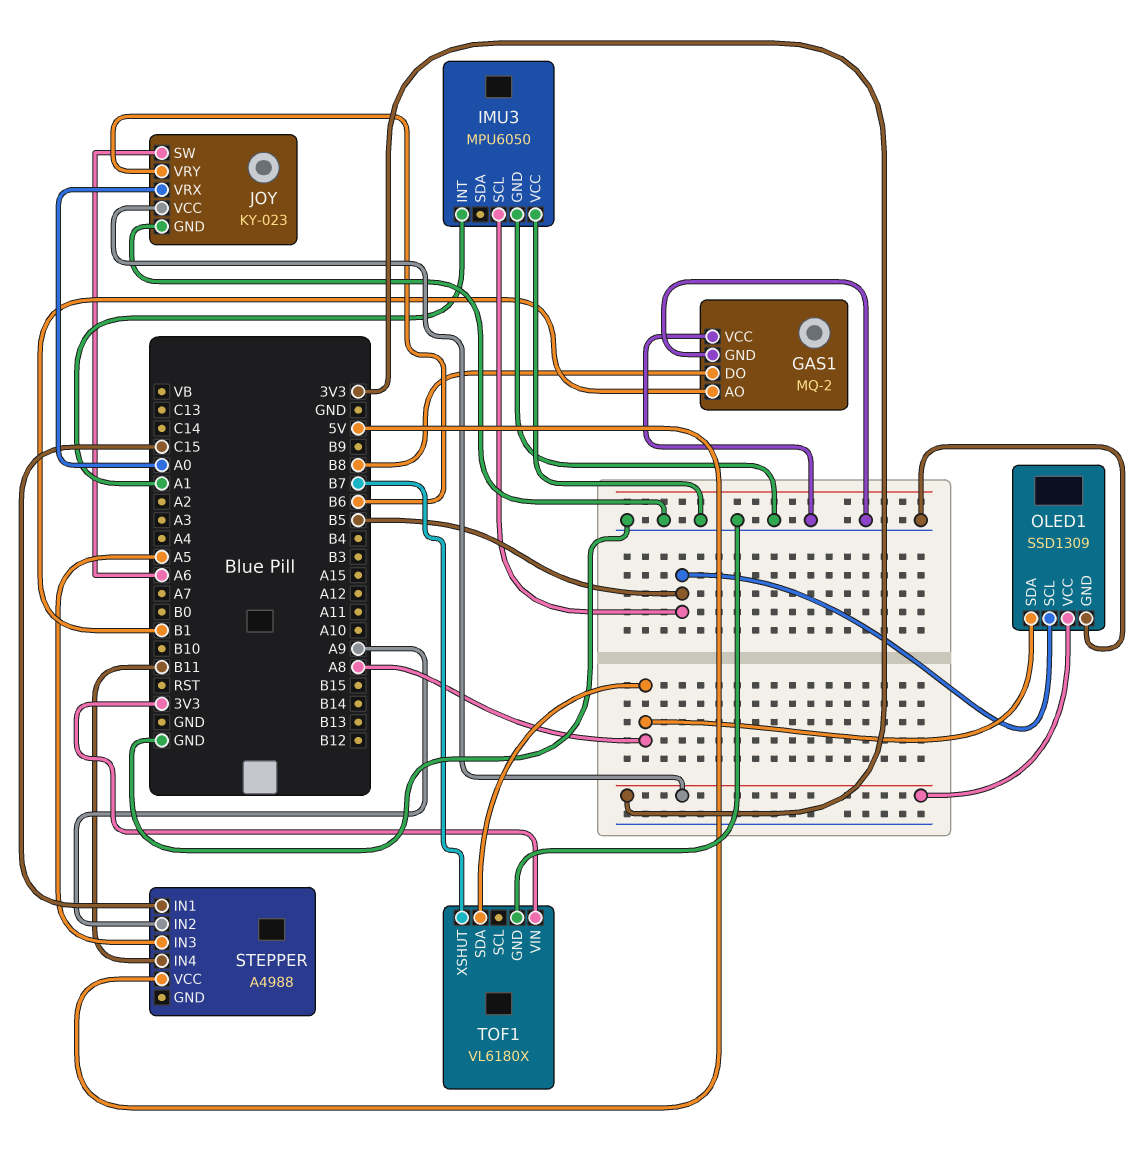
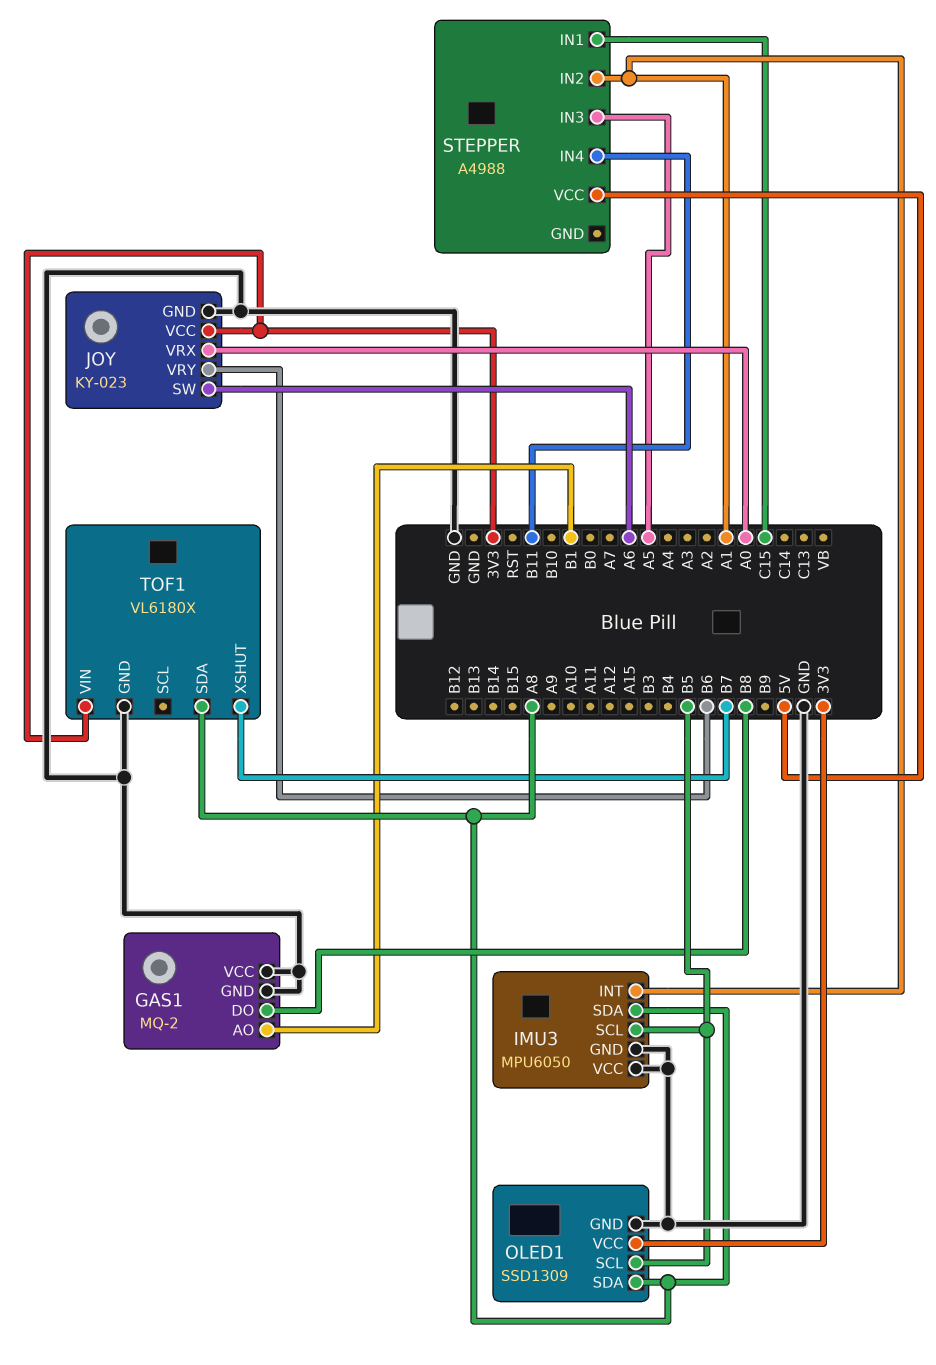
IMU3 pin SDA: none -> A8
STEPPER pin IN2: A9 -> A1

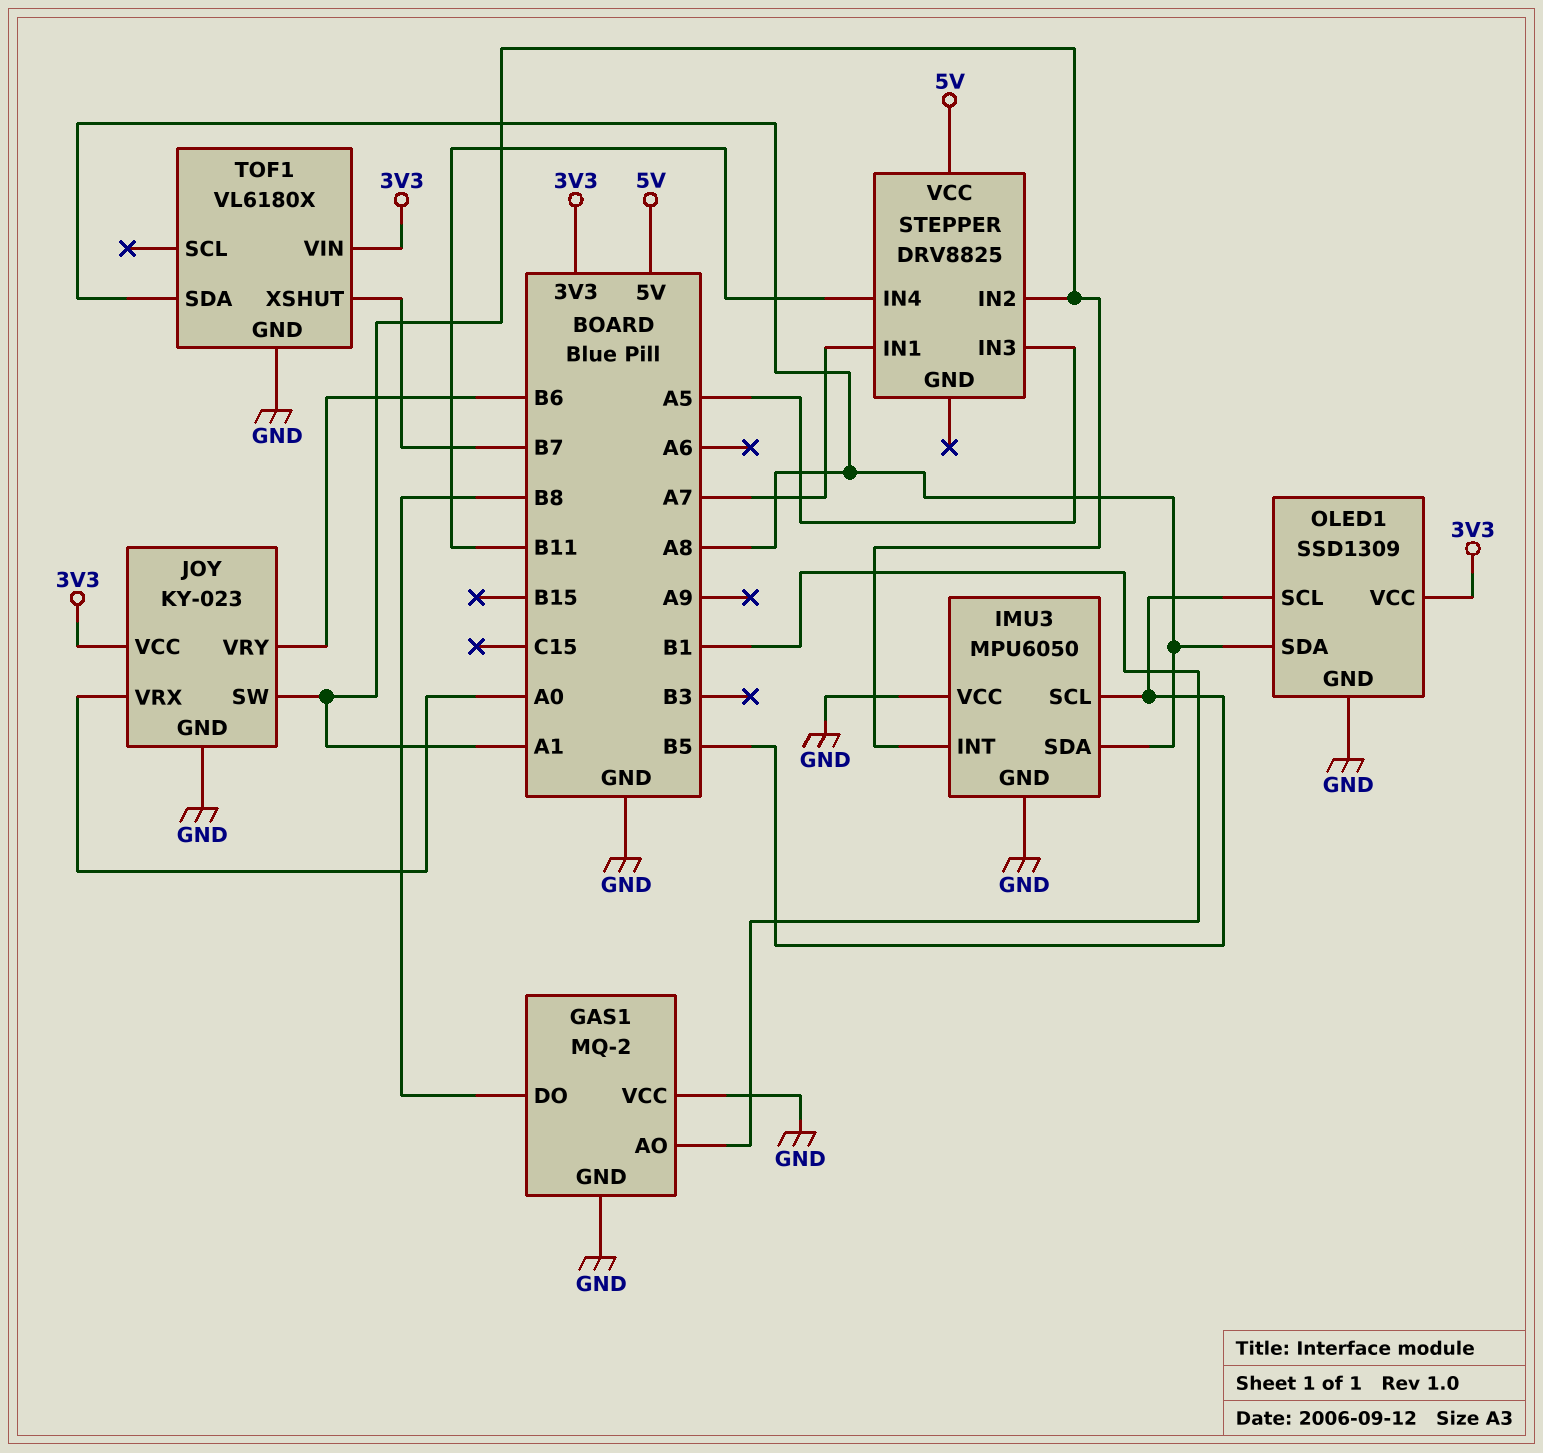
JOY pin SW: A6 -> A1
STEPPER: A4988 -> DRV8825
STEPPER pin IN1: C15 -> A7

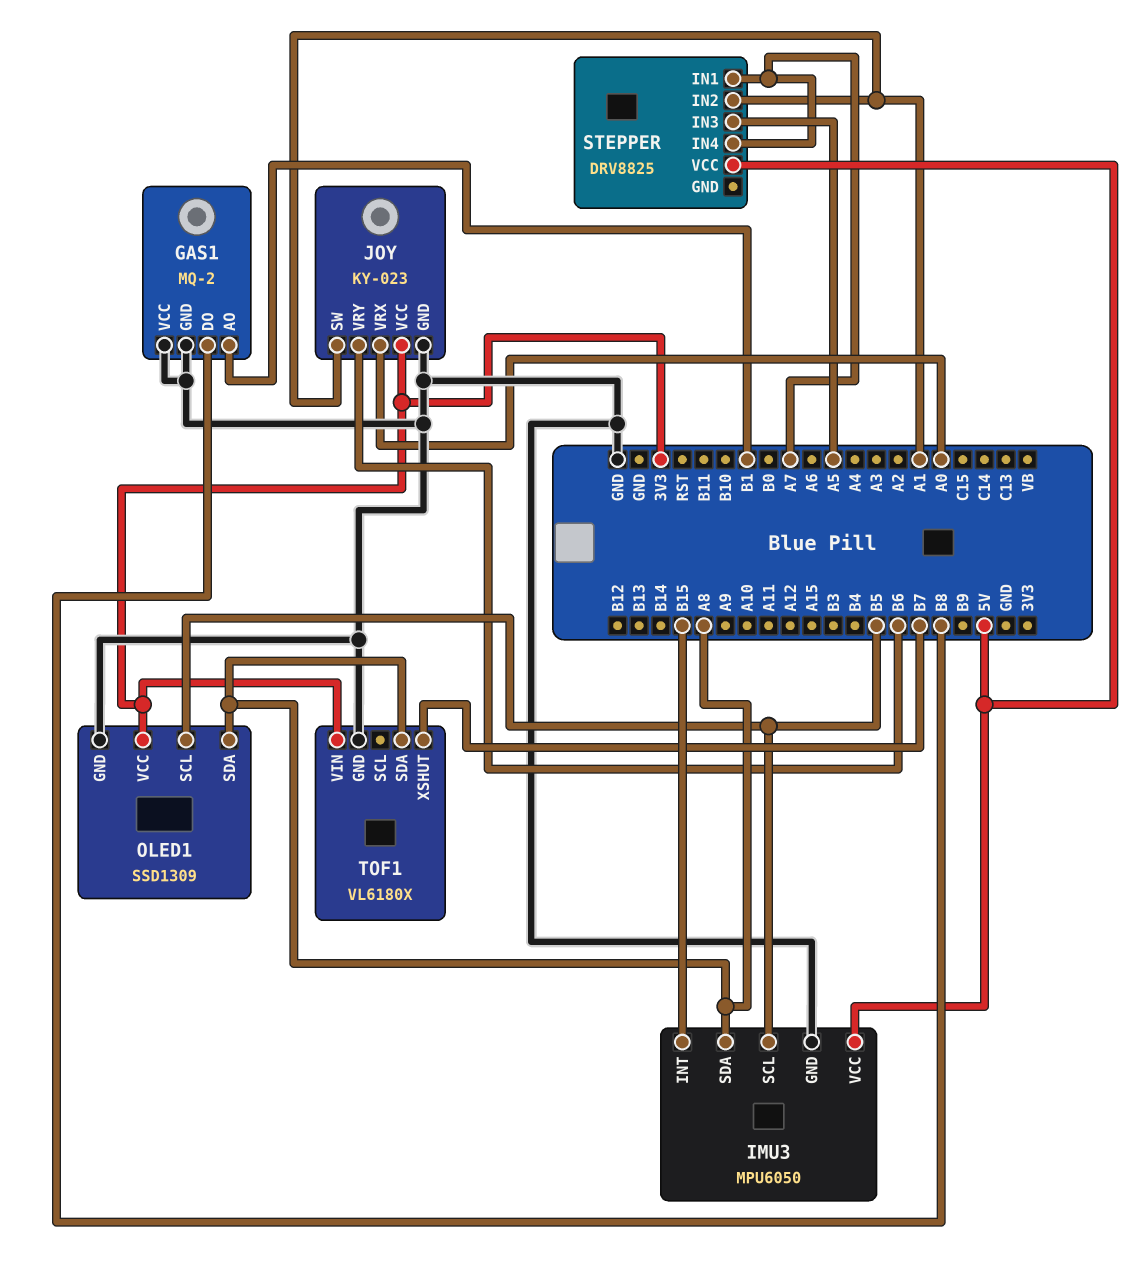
IMU3 pin INT: A1 -> B15
IMU3 pin VCC: GND -> 5V
STEPPER pin IN4: B11 -> A7

